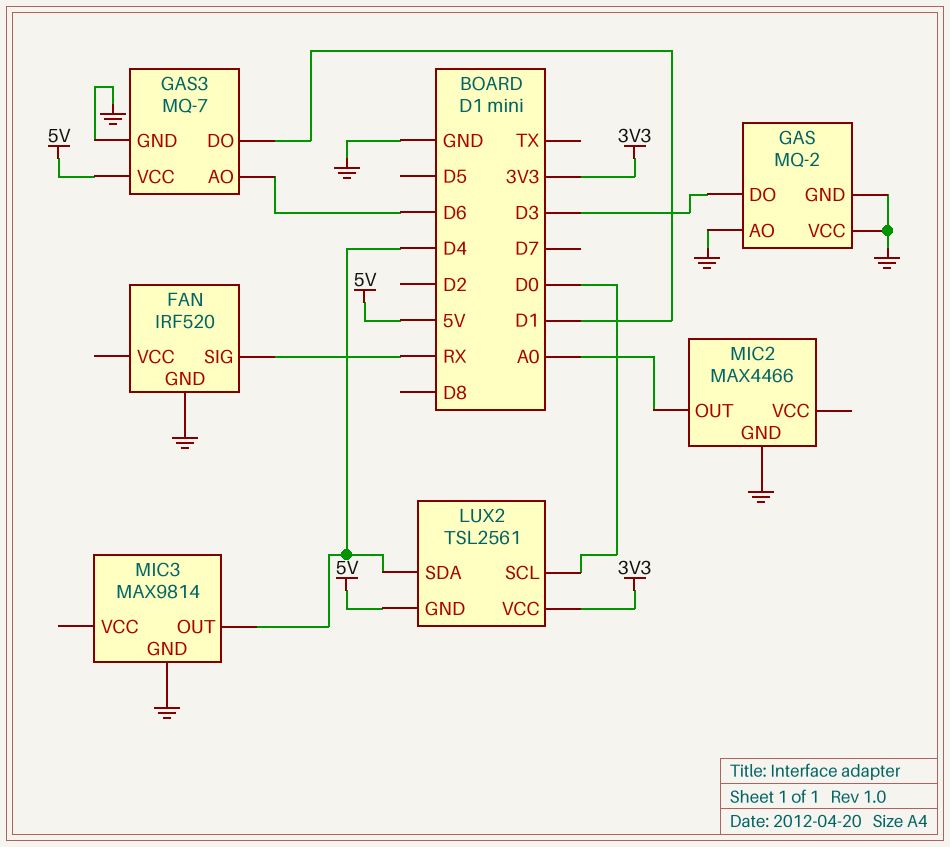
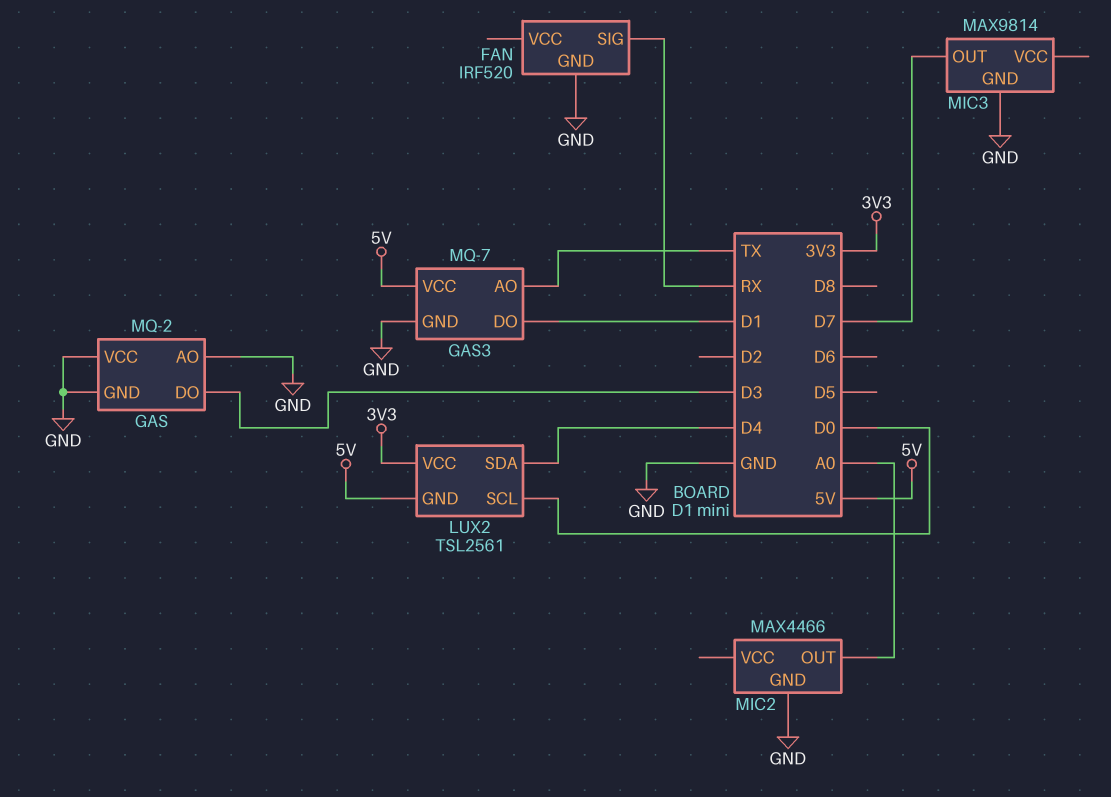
GAS3 pin AO: D6 -> TX
MIC3 pin OUT: D4 -> D7

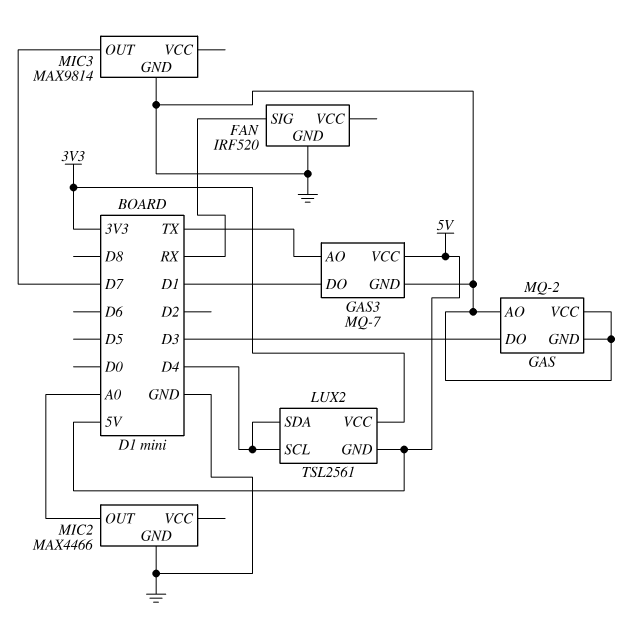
LUX2 pin SCL: D0 -> D4

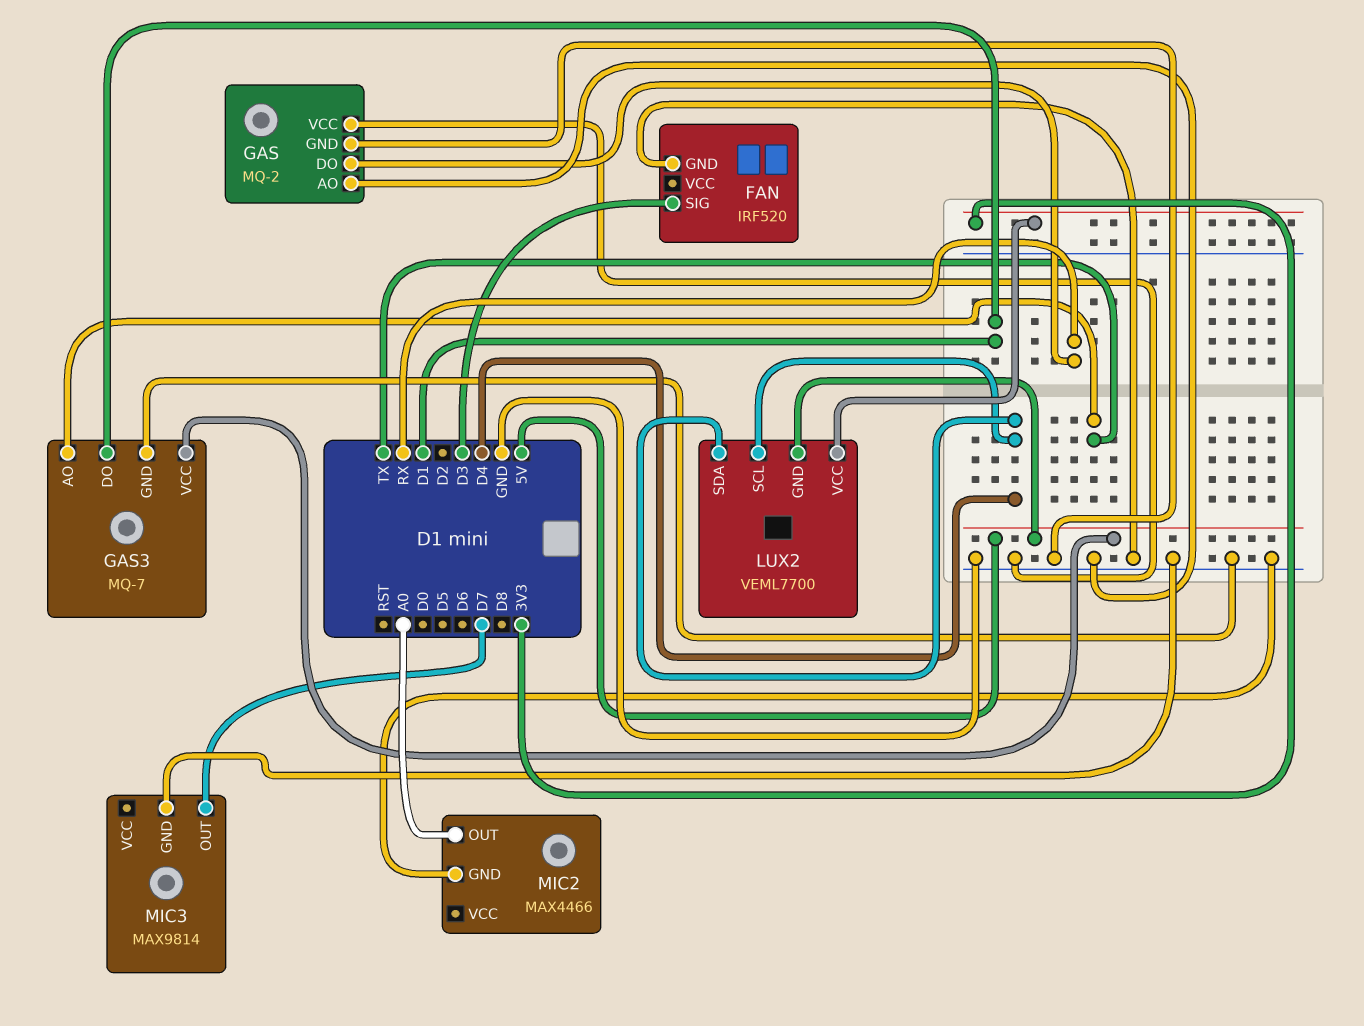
FAN pin SIG: RX -> D3
GAS pin DO: D3 -> RX
LUX2: TSL2561 -> VEML7700

